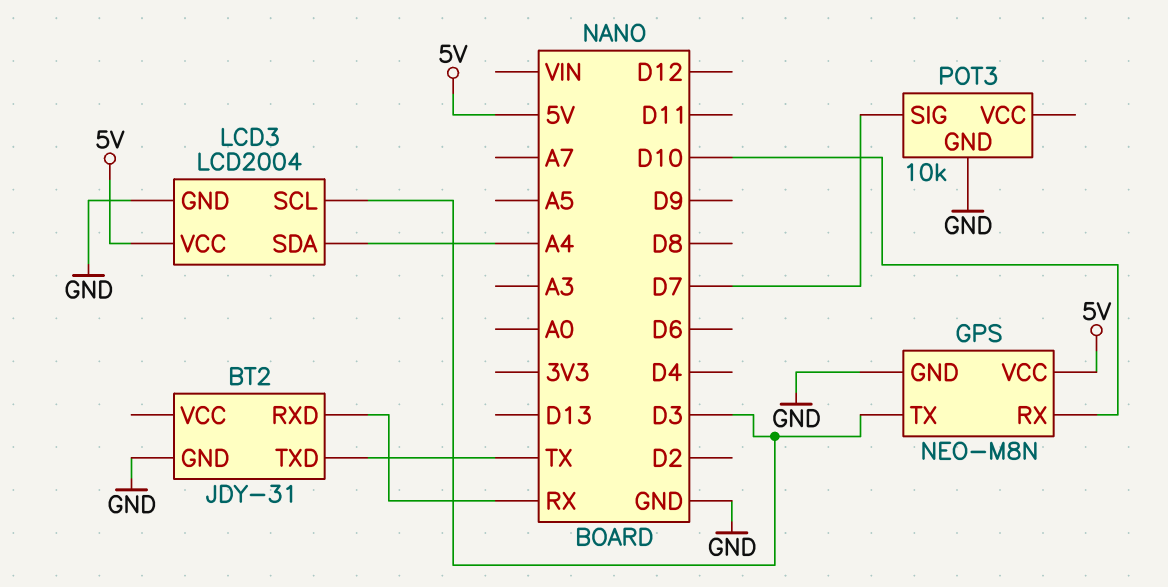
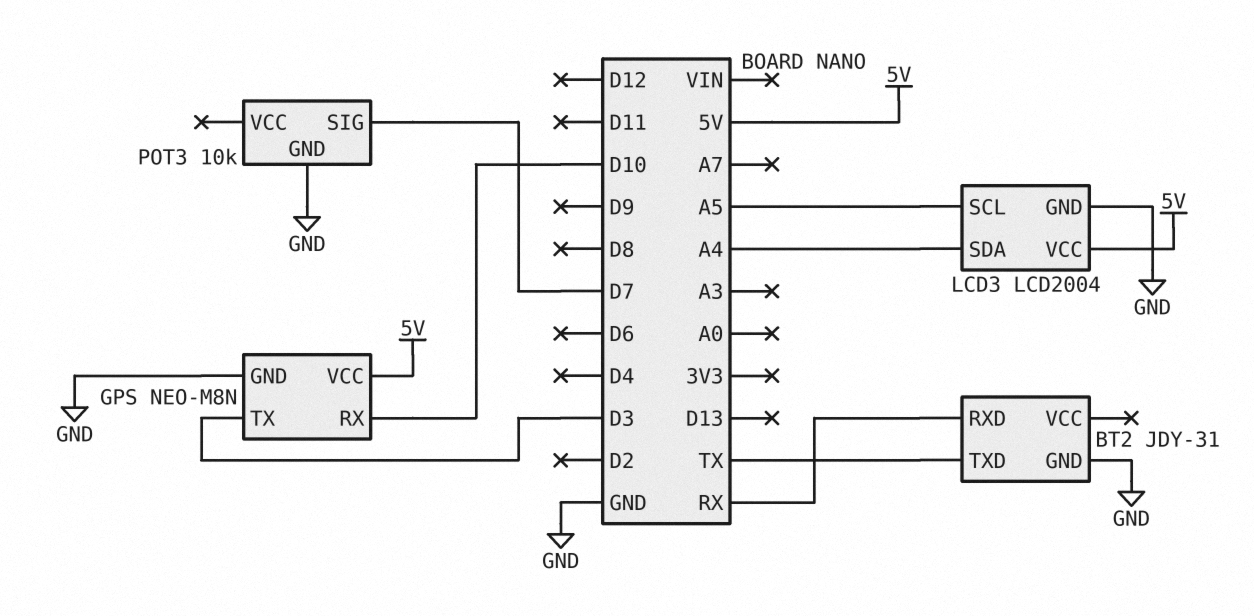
LCD3 pin SCL: D3 -> A5

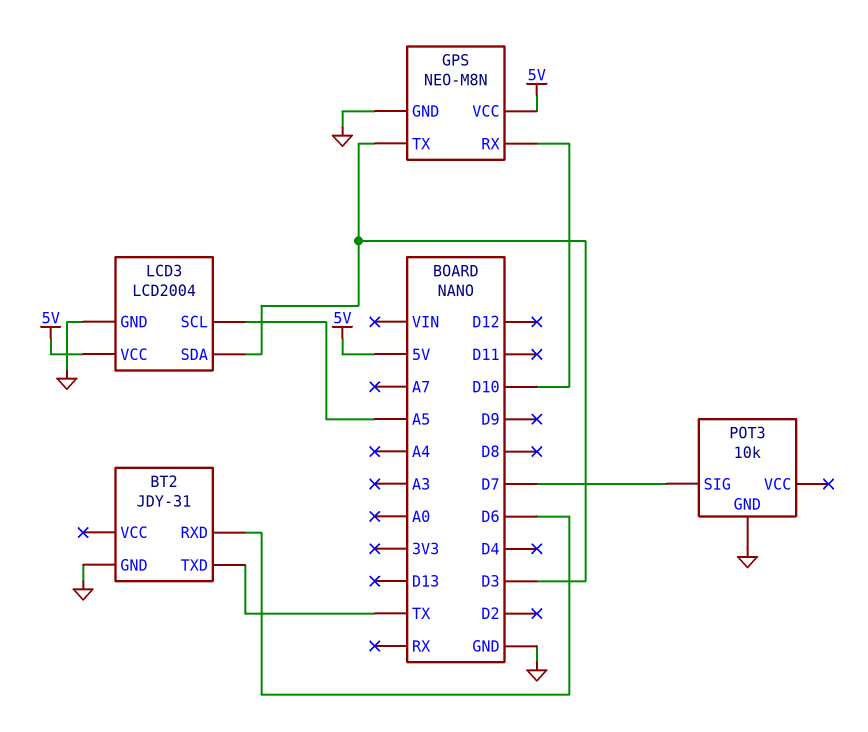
BT2 pin RXD: RX -> D6
LCD3 pin SDA: A4 -> D3

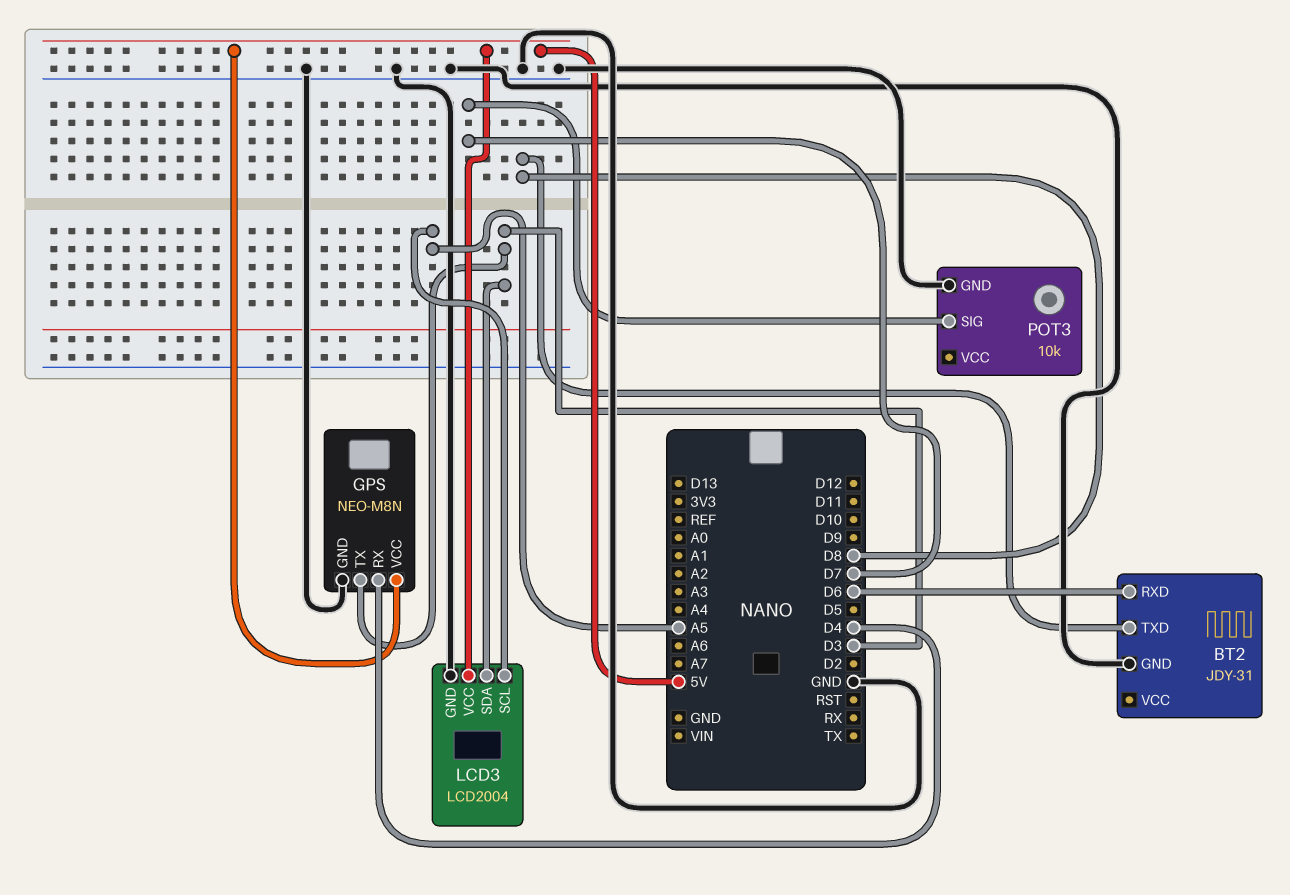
BT2 pin TXD: TX -> D8
GPS pin RX: D10 -> D4

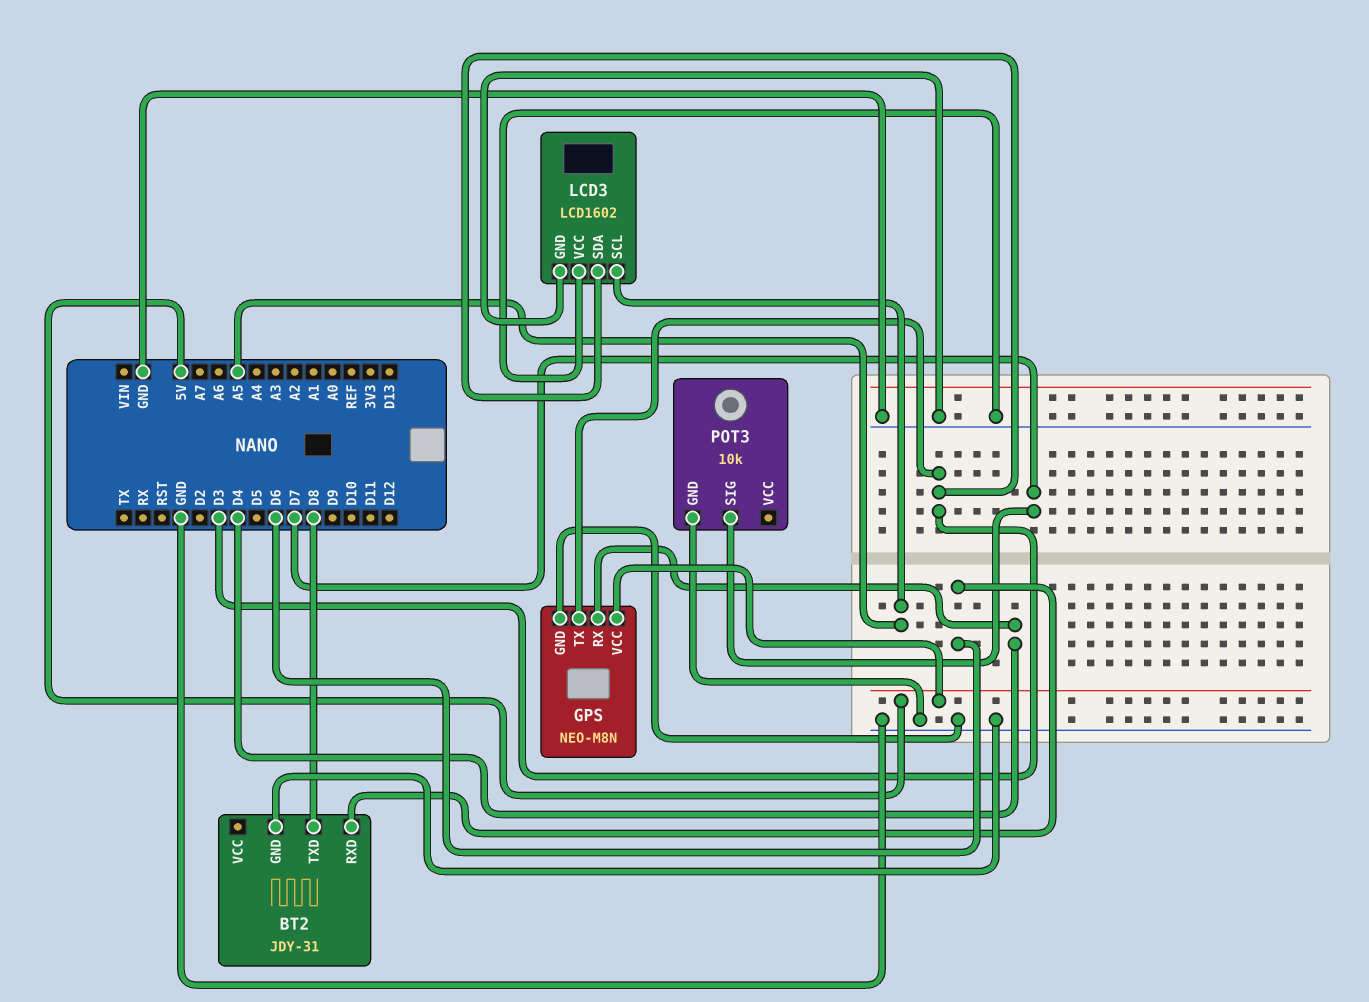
LCD3: LCD2004 -> LCD1602
LCD3 pin VCC: 5V -> GND

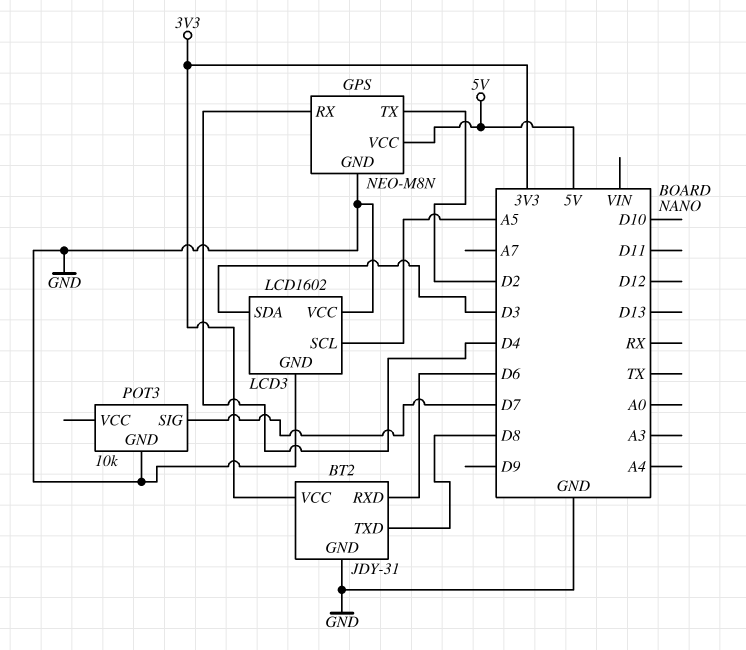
BT2 pin VCC: none -> 3V3
GPS pin TX: D3 -> D2

